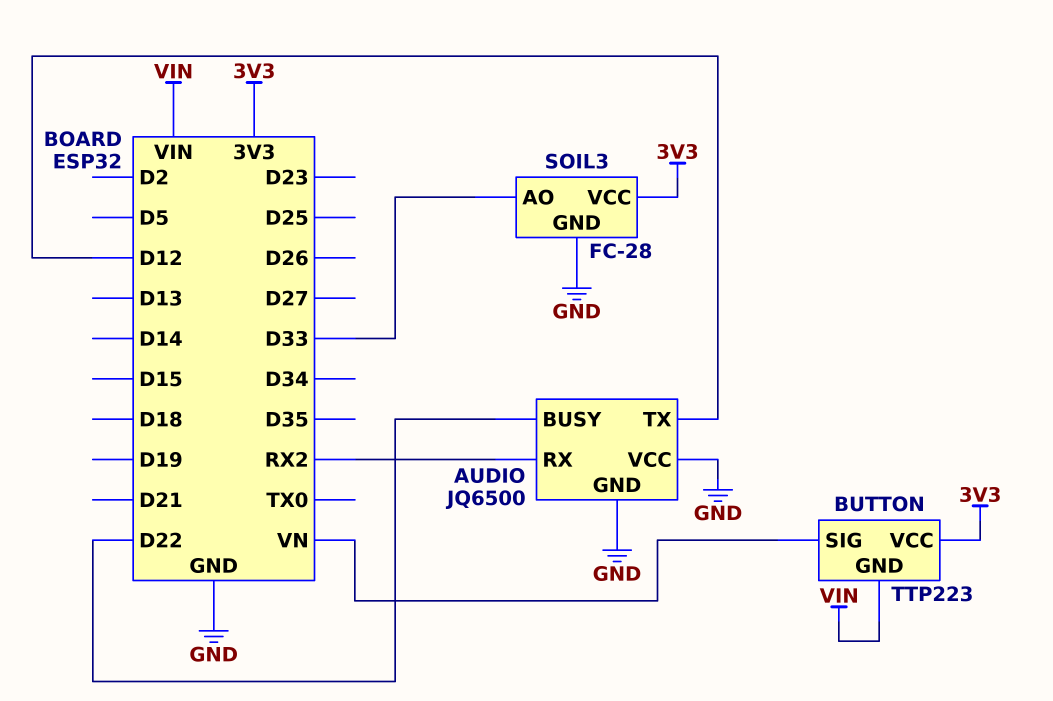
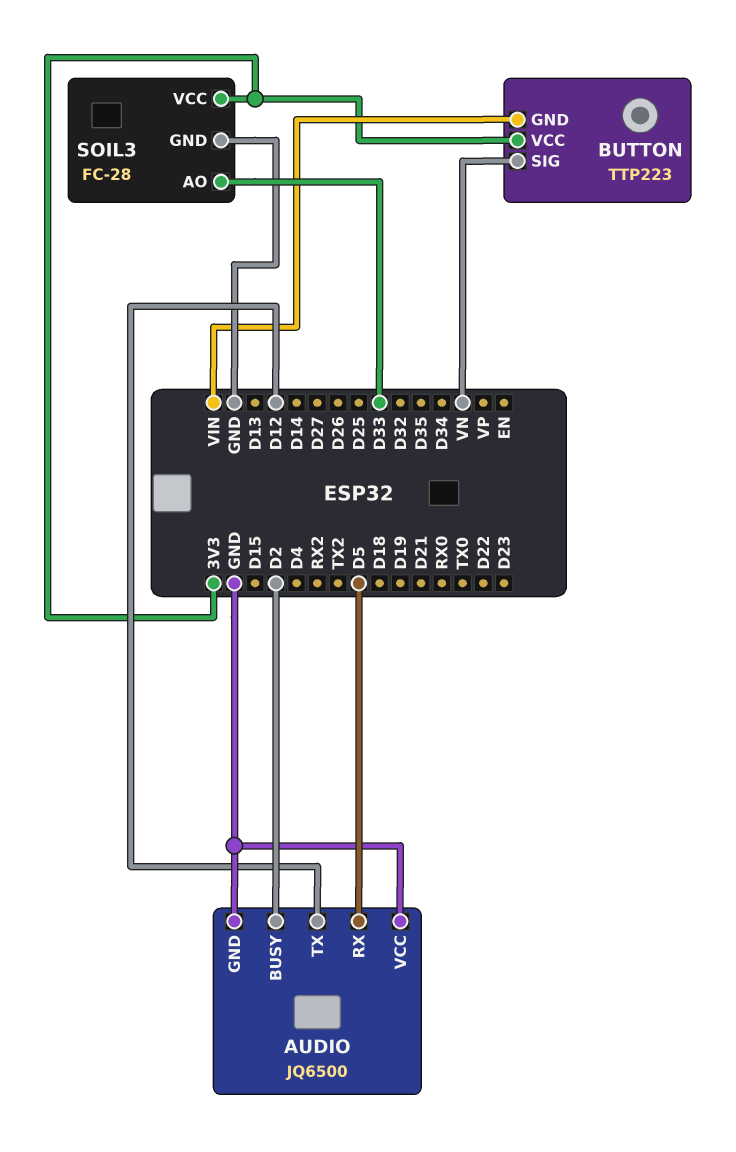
AUDIO pin BUSY: D22 -> D2
AUDIO pin RX: RX2 -> D5

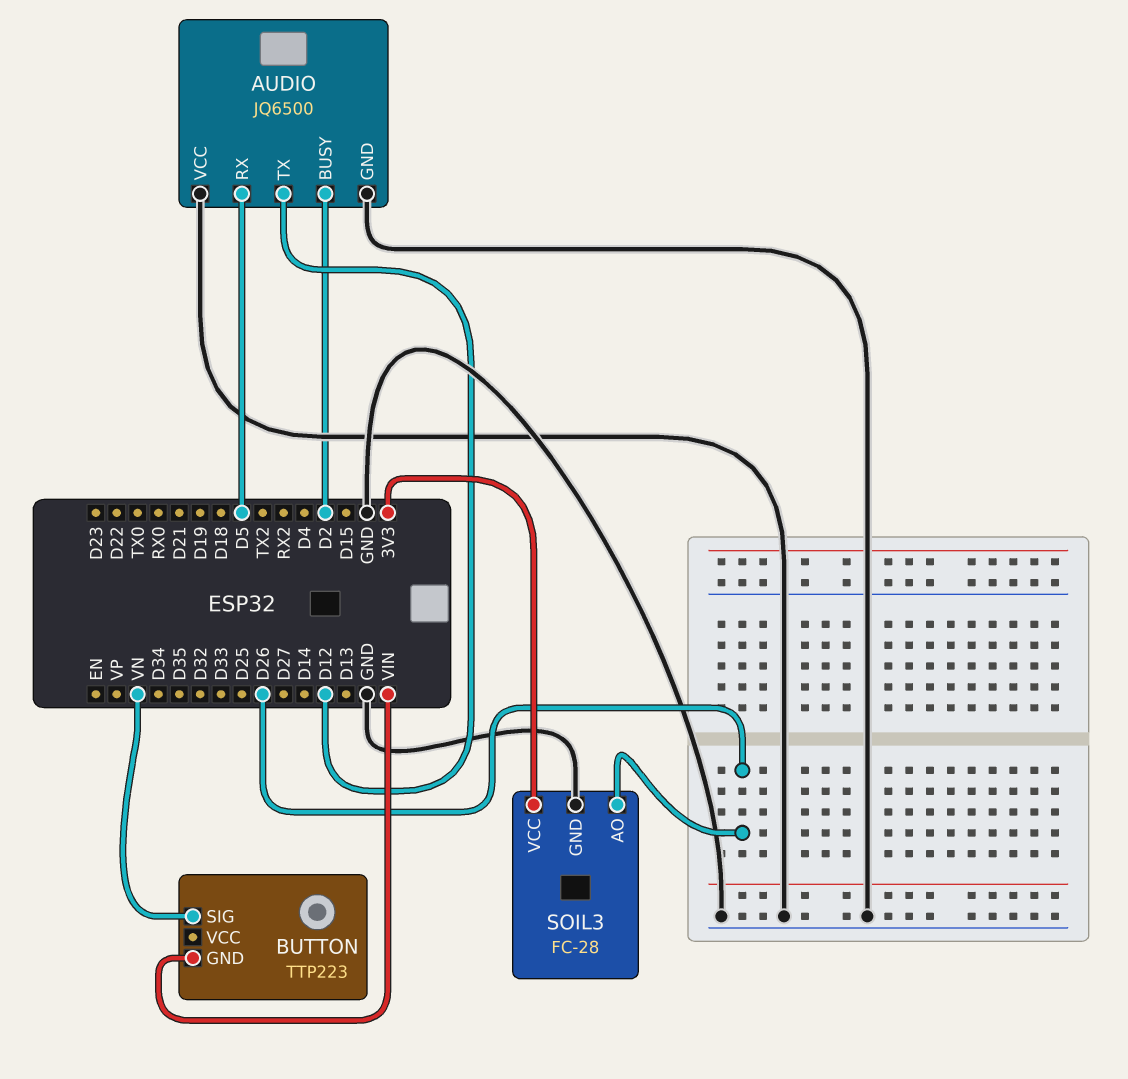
BUTTON pin VCC: 3V3 -> none
SOIL3 pin AO: D33 -> D26

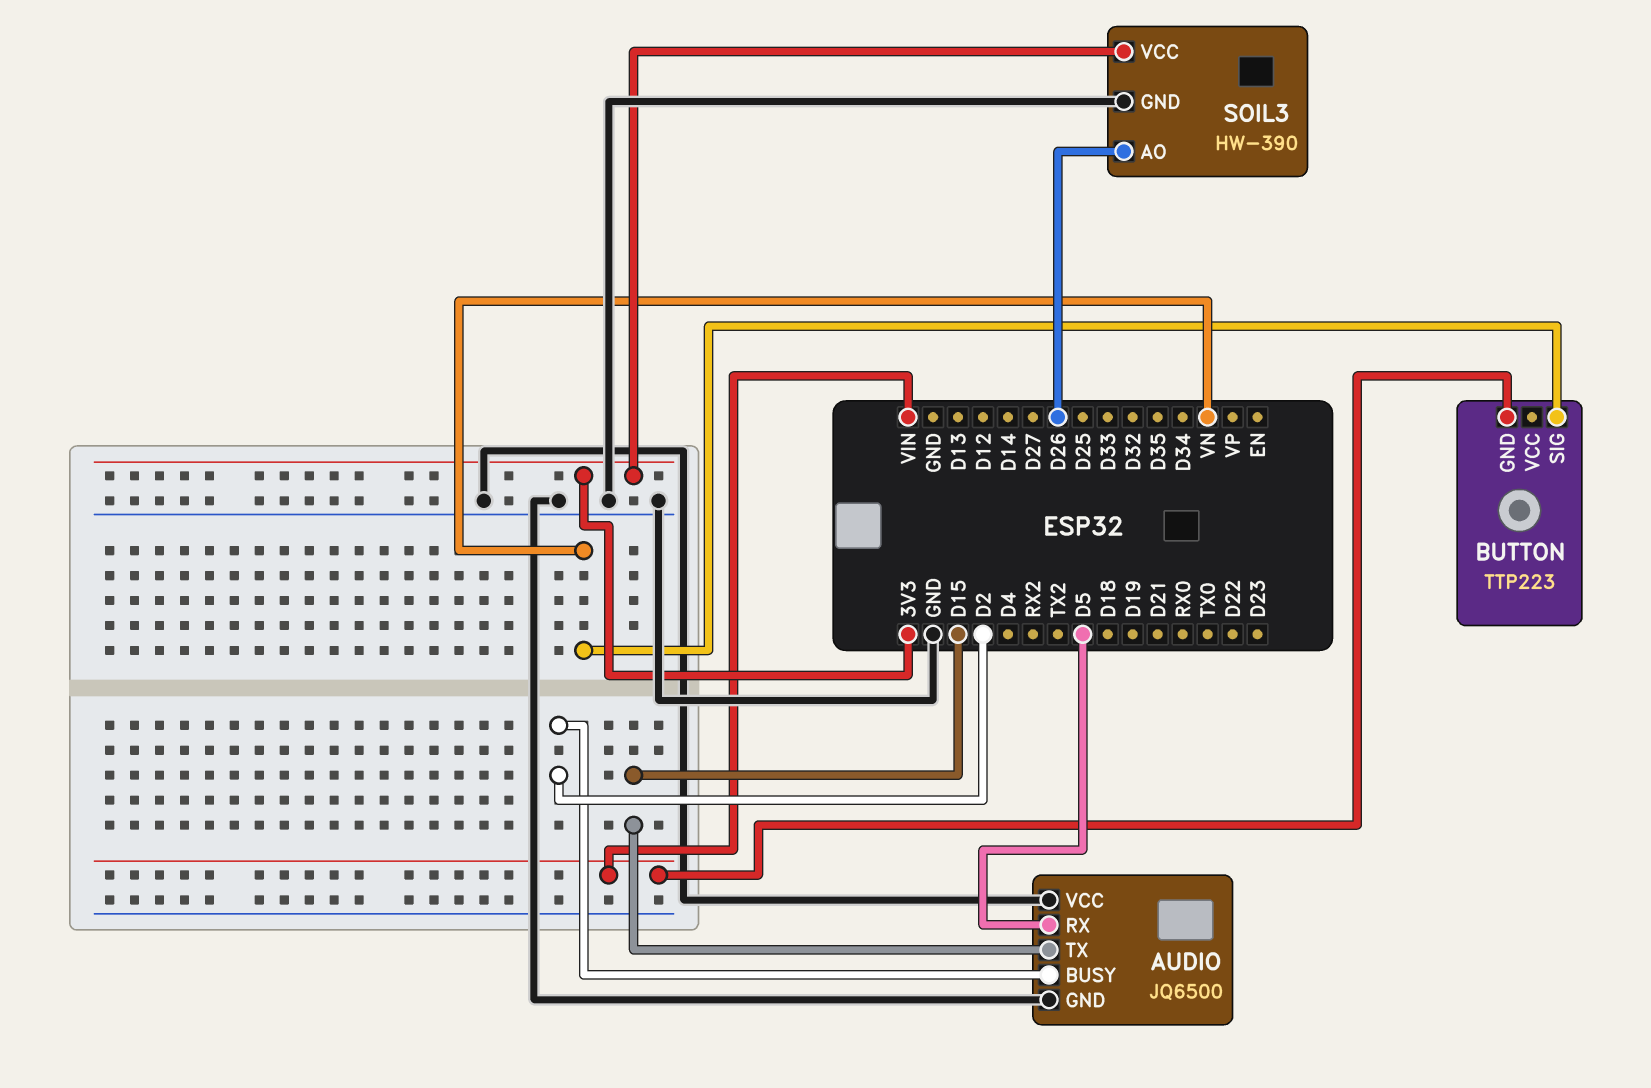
AUDIO pin TX: D12 -> D15
SOIL3: FC-28 -> HW-390

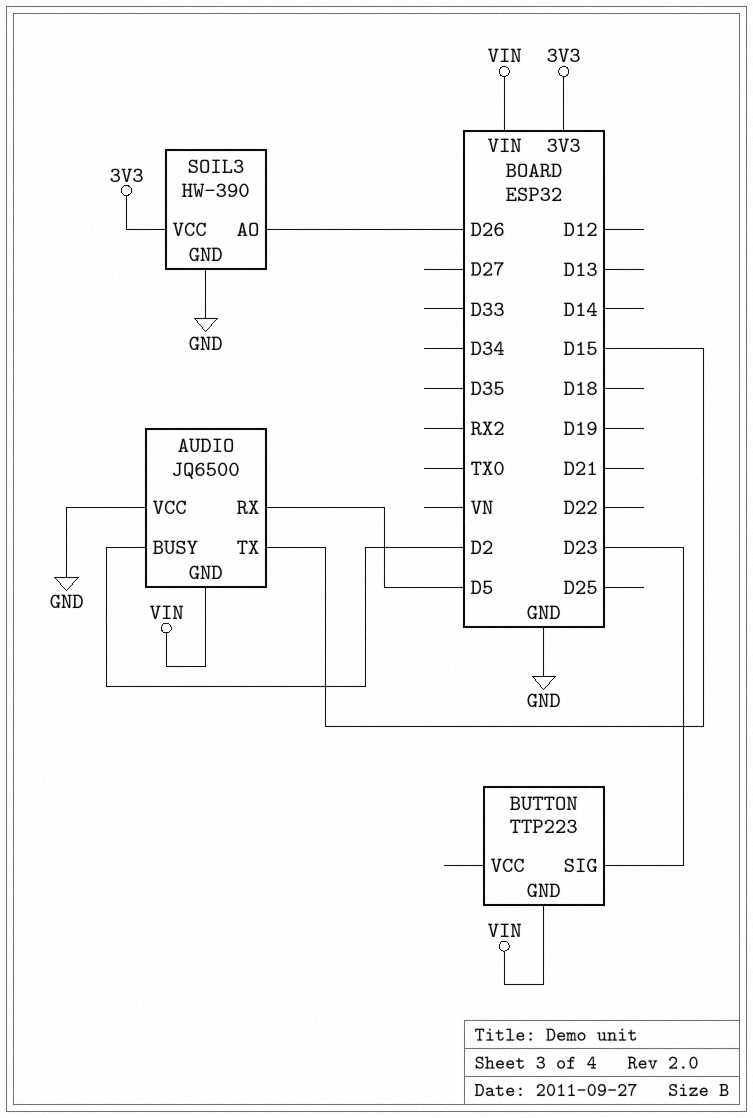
AUDIO pin GND: GND -> VIN
BUTTON pin SIG: VN -> D23

